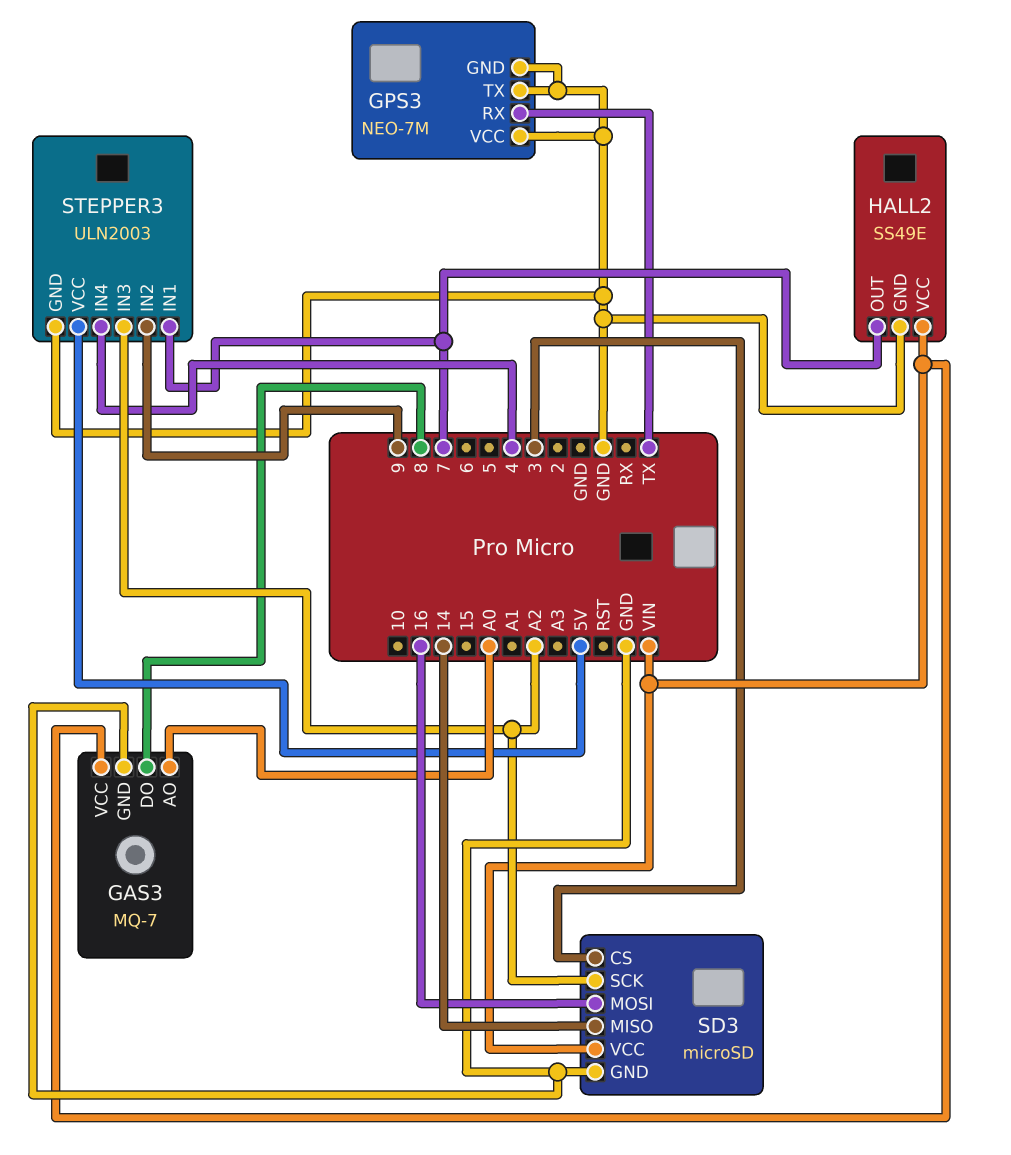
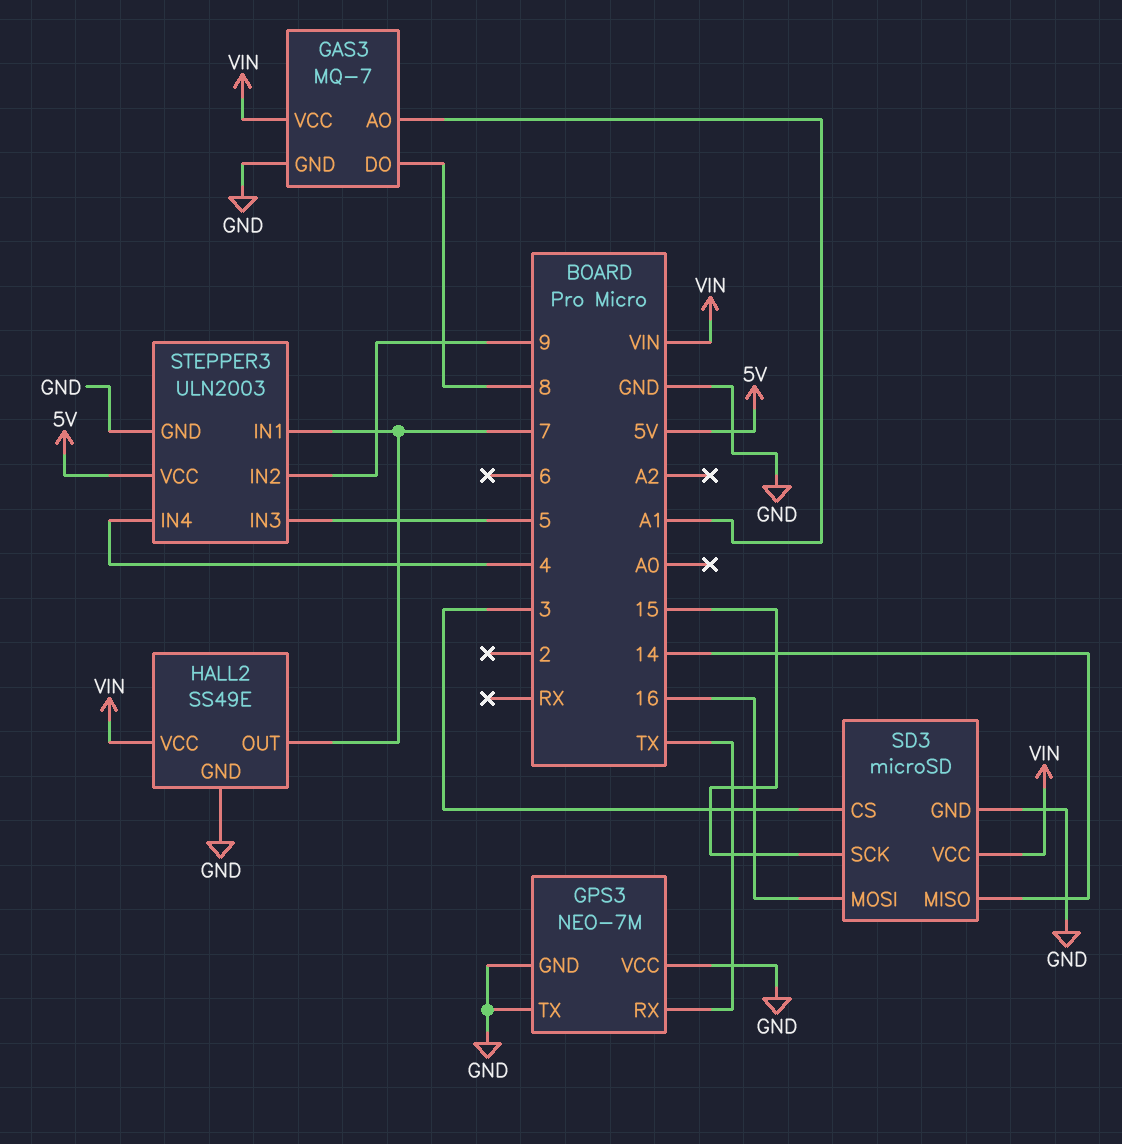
GAS3 pin AO: A0 -> A1
SD3 pin SCK: A2 -> 15
STEPPER3 pin IN3: A2 -> 5

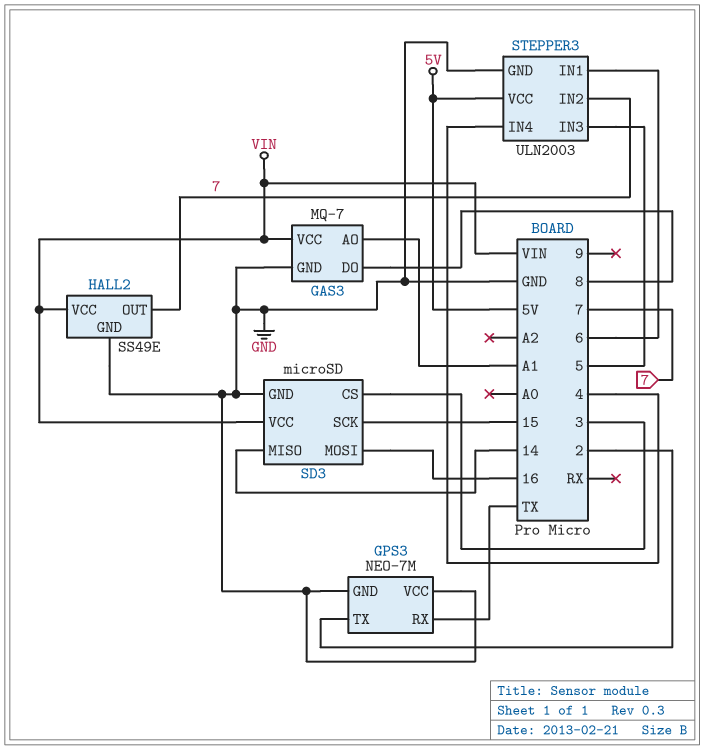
GPS3 pin TX: GND -> 2
STEPPER3 pin IN1: 7 -> 6
STEPPER3 pin IN2: 9 -> 7

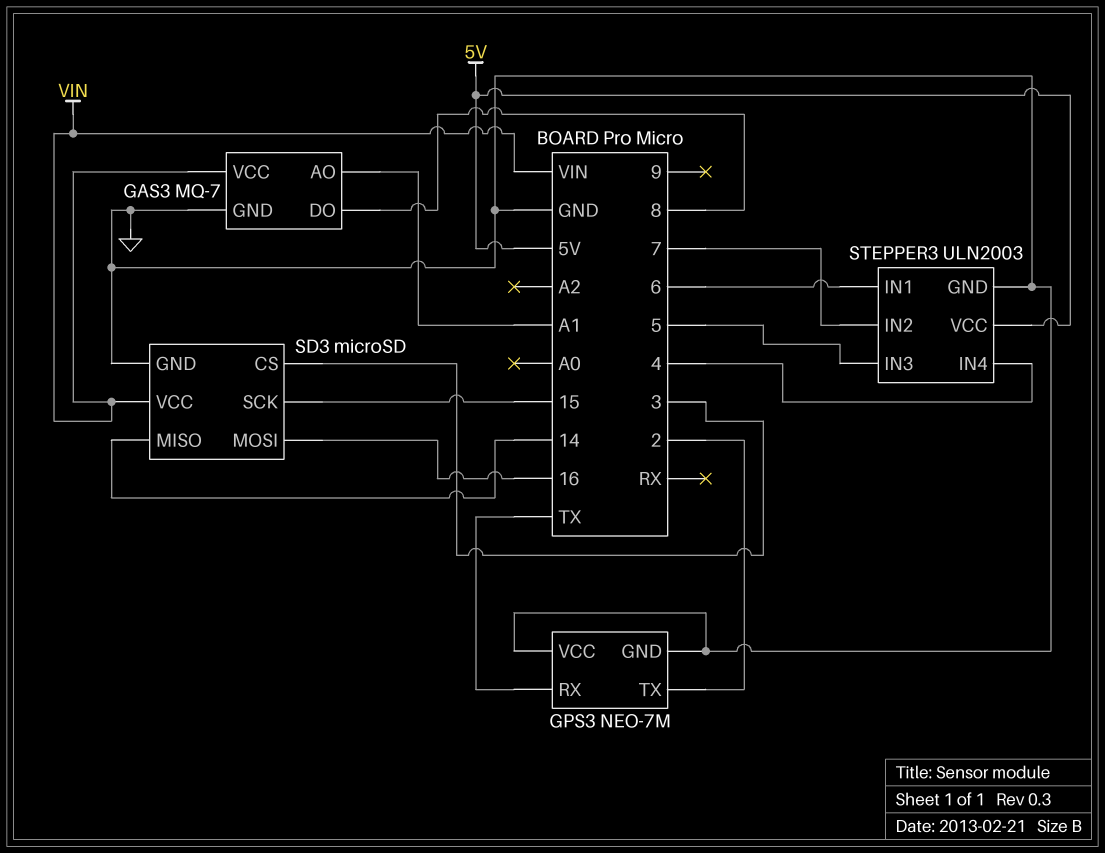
HALL2: SS49E -> none
HALL2 pin GND: GND -> none
HALL2 pin OUT: 7 -> none
HALL2 pin VCC: VIN -> none

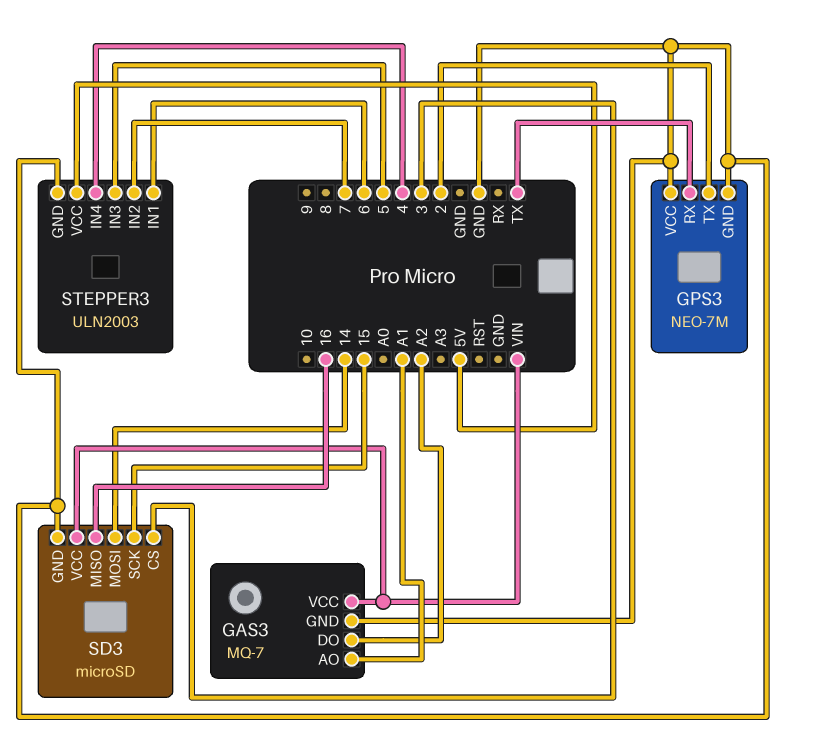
GAS3 pin DO: 8 -> A2
SD3 pin MISO: 14 -> 16
SD3 pin MOSI: 16 -> 14

